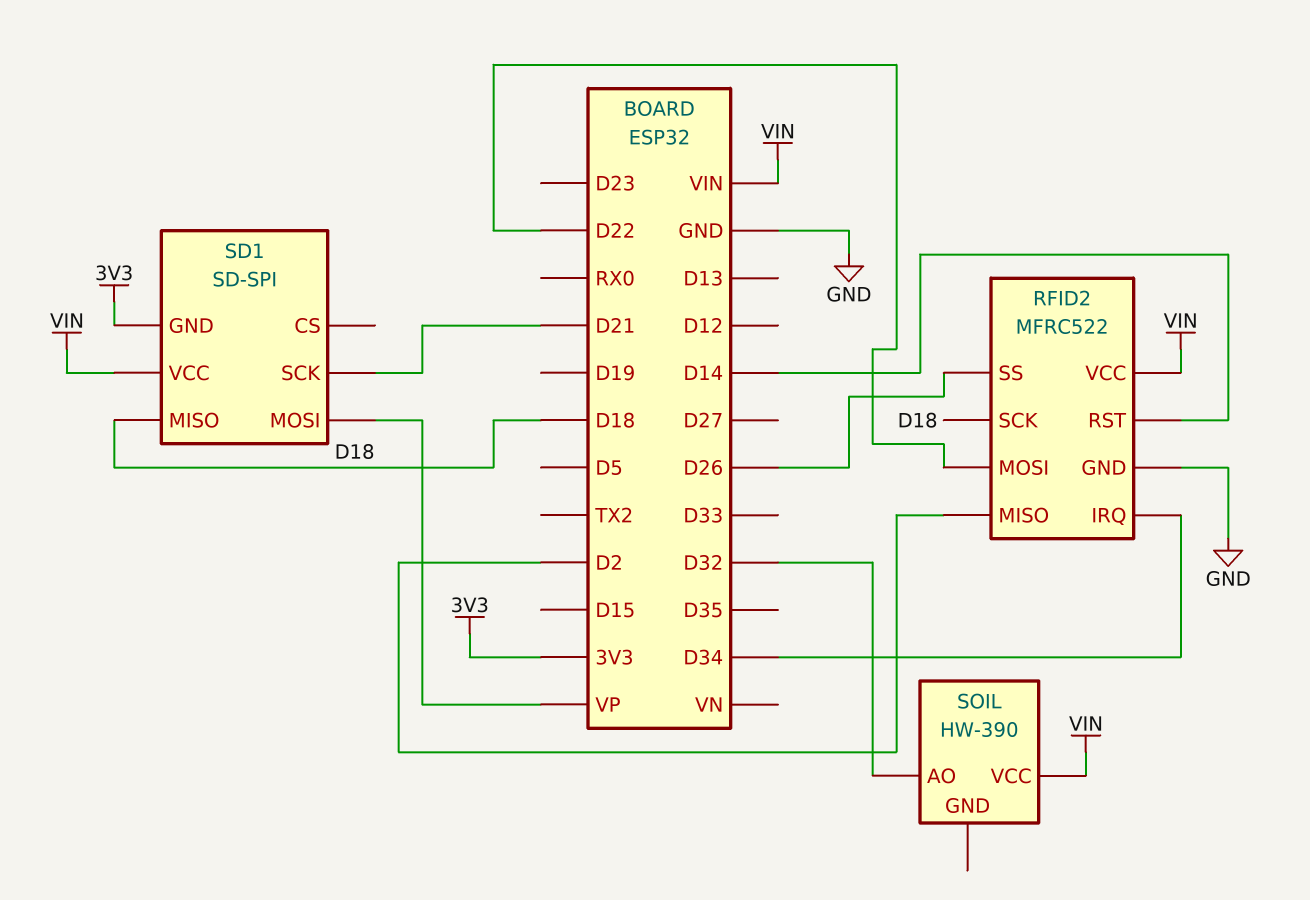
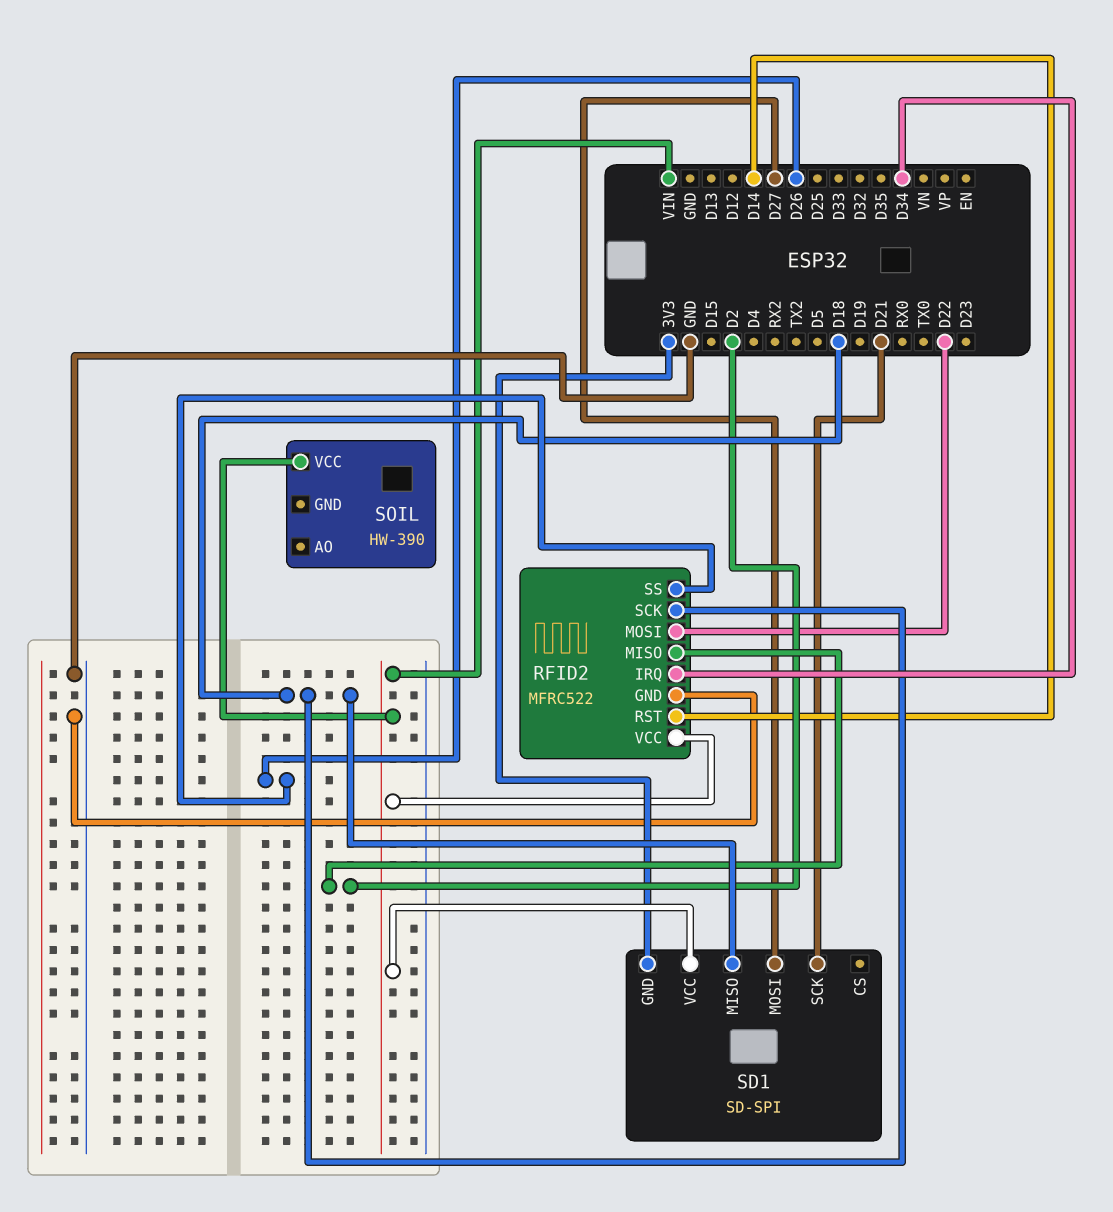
SD1 pin MOSI: VP -> D27
SOIL pin AO: D32 -> none

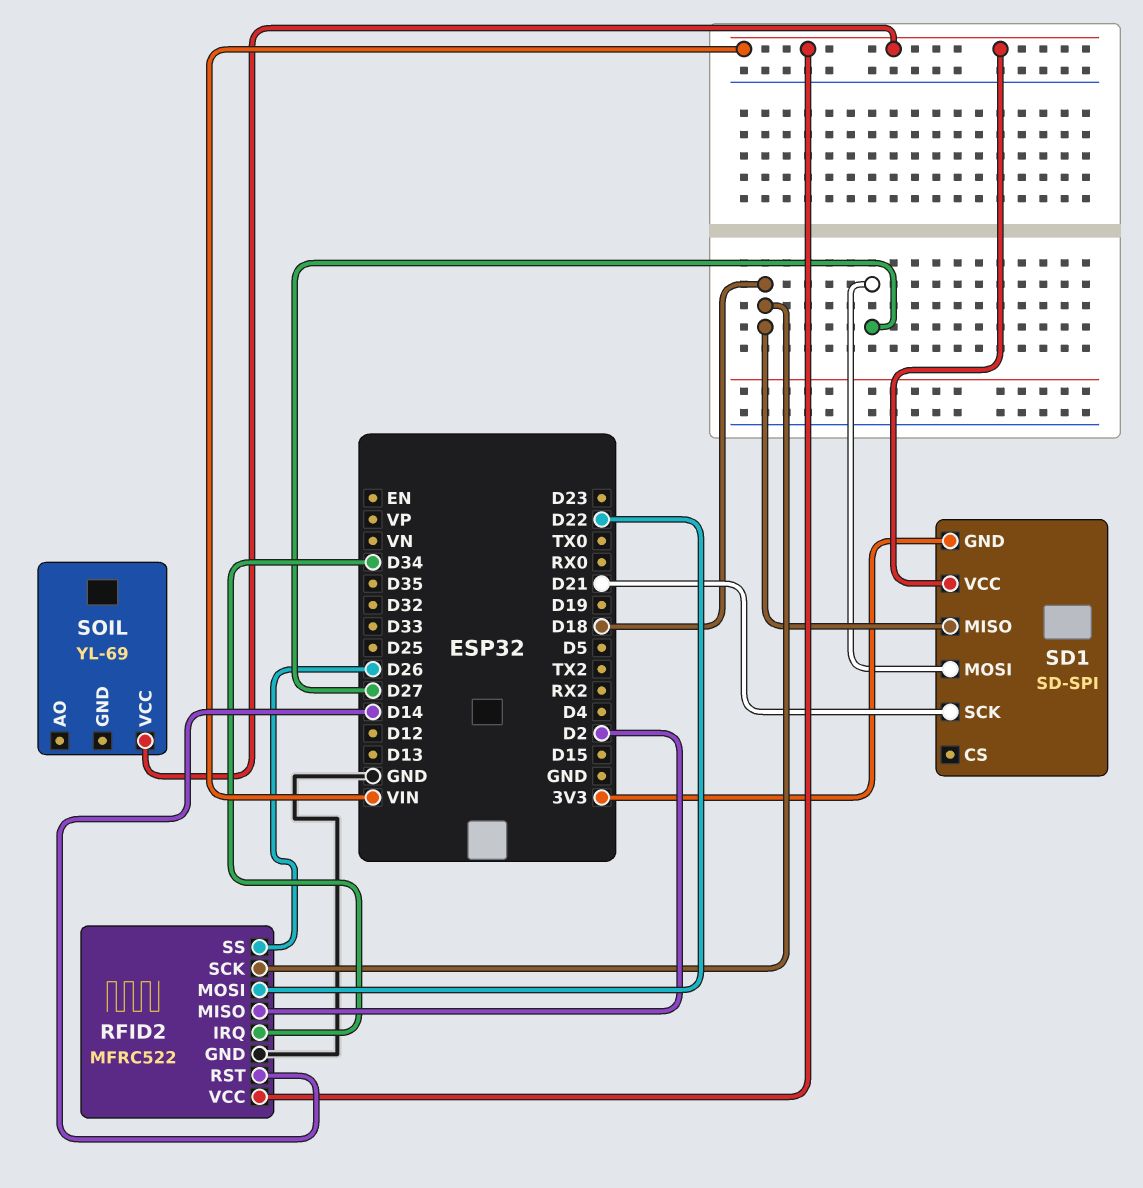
SOIL: HW-390 -> YL-69

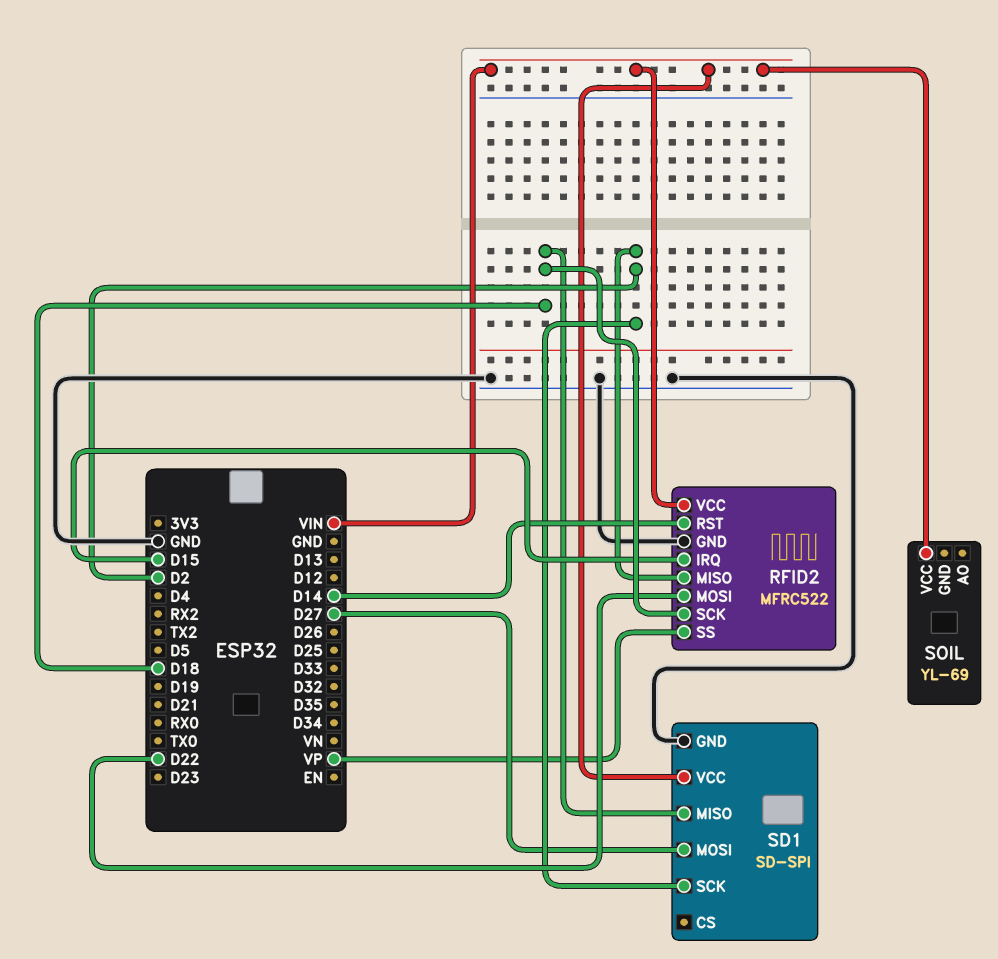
RFID2 pin IRQ: D34 -> D15
RFID2 pin SS: D26 -> VP
SD1 pin GND: 3V3 -> GND
SD1 pin SCK: D21 -> D2

